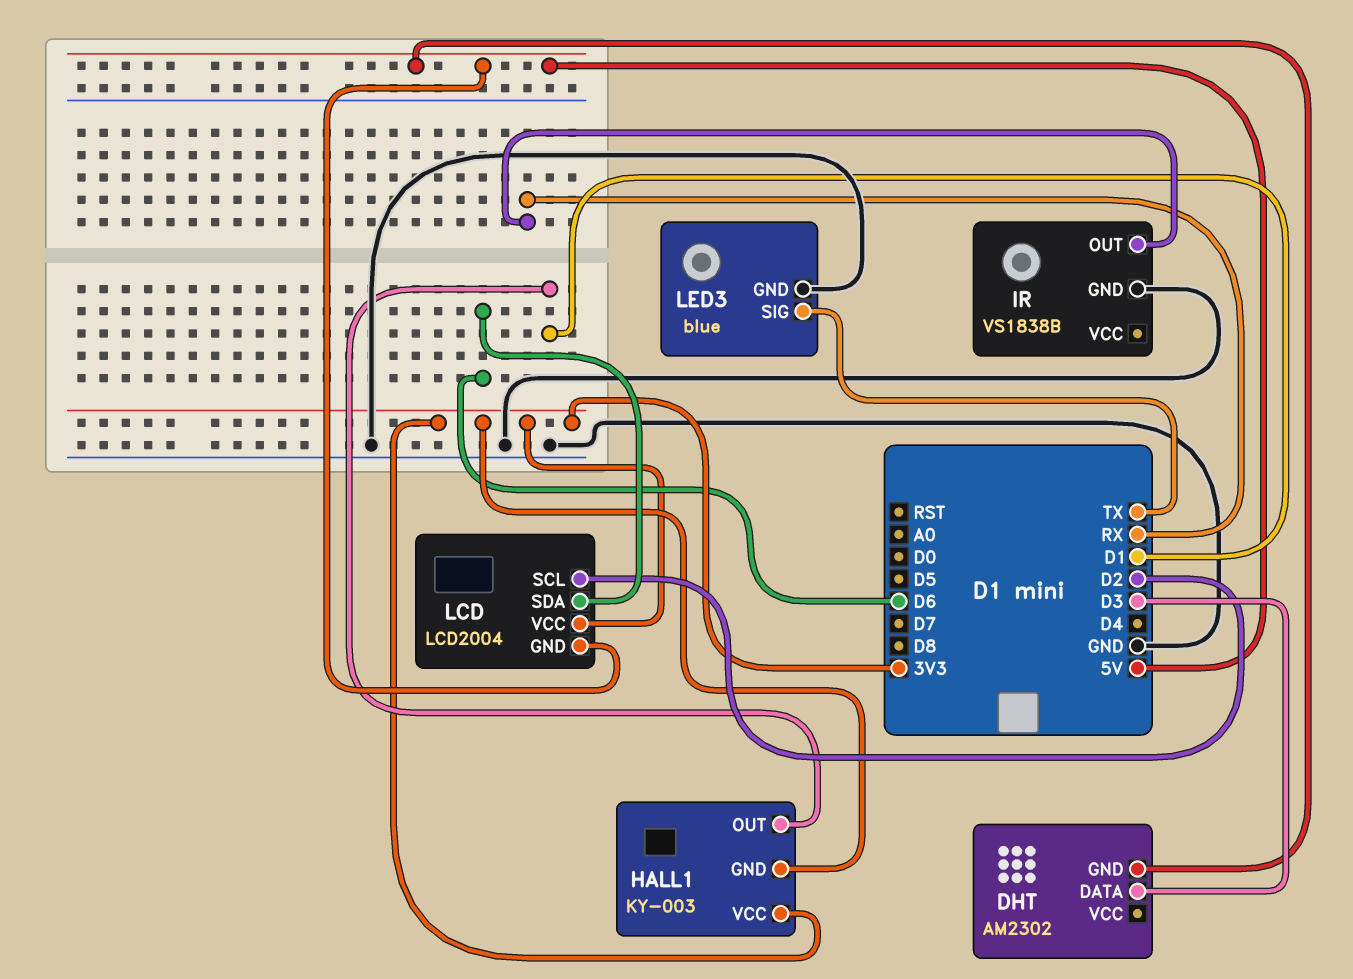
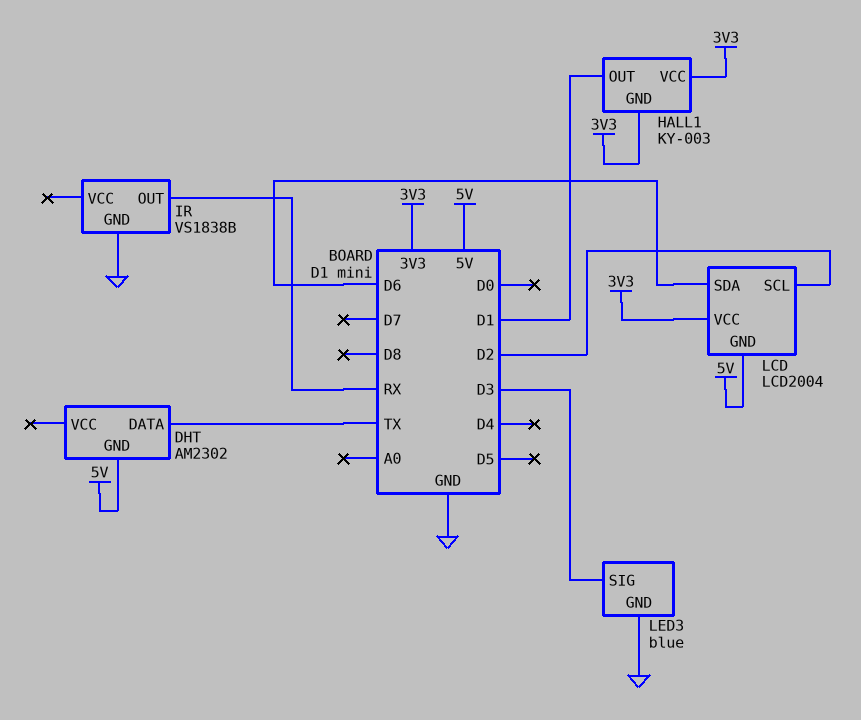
DHT pin DATA: D3 -> TX
LED3 pin SIG: TX -> D3

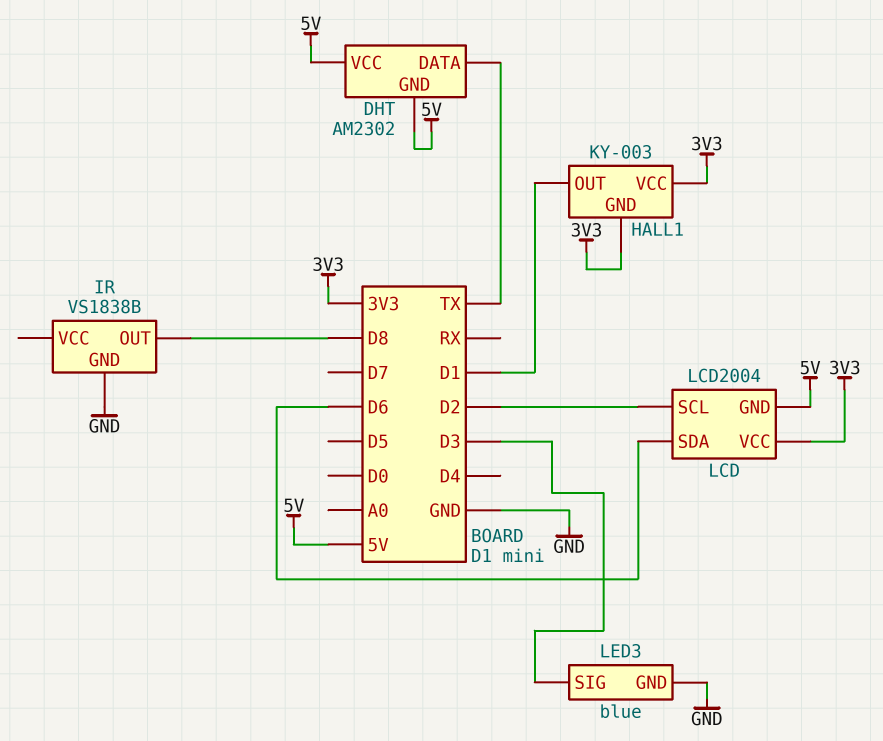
DHT pin VCC: none -> 5V
IR pin OUT: RX -> D8

